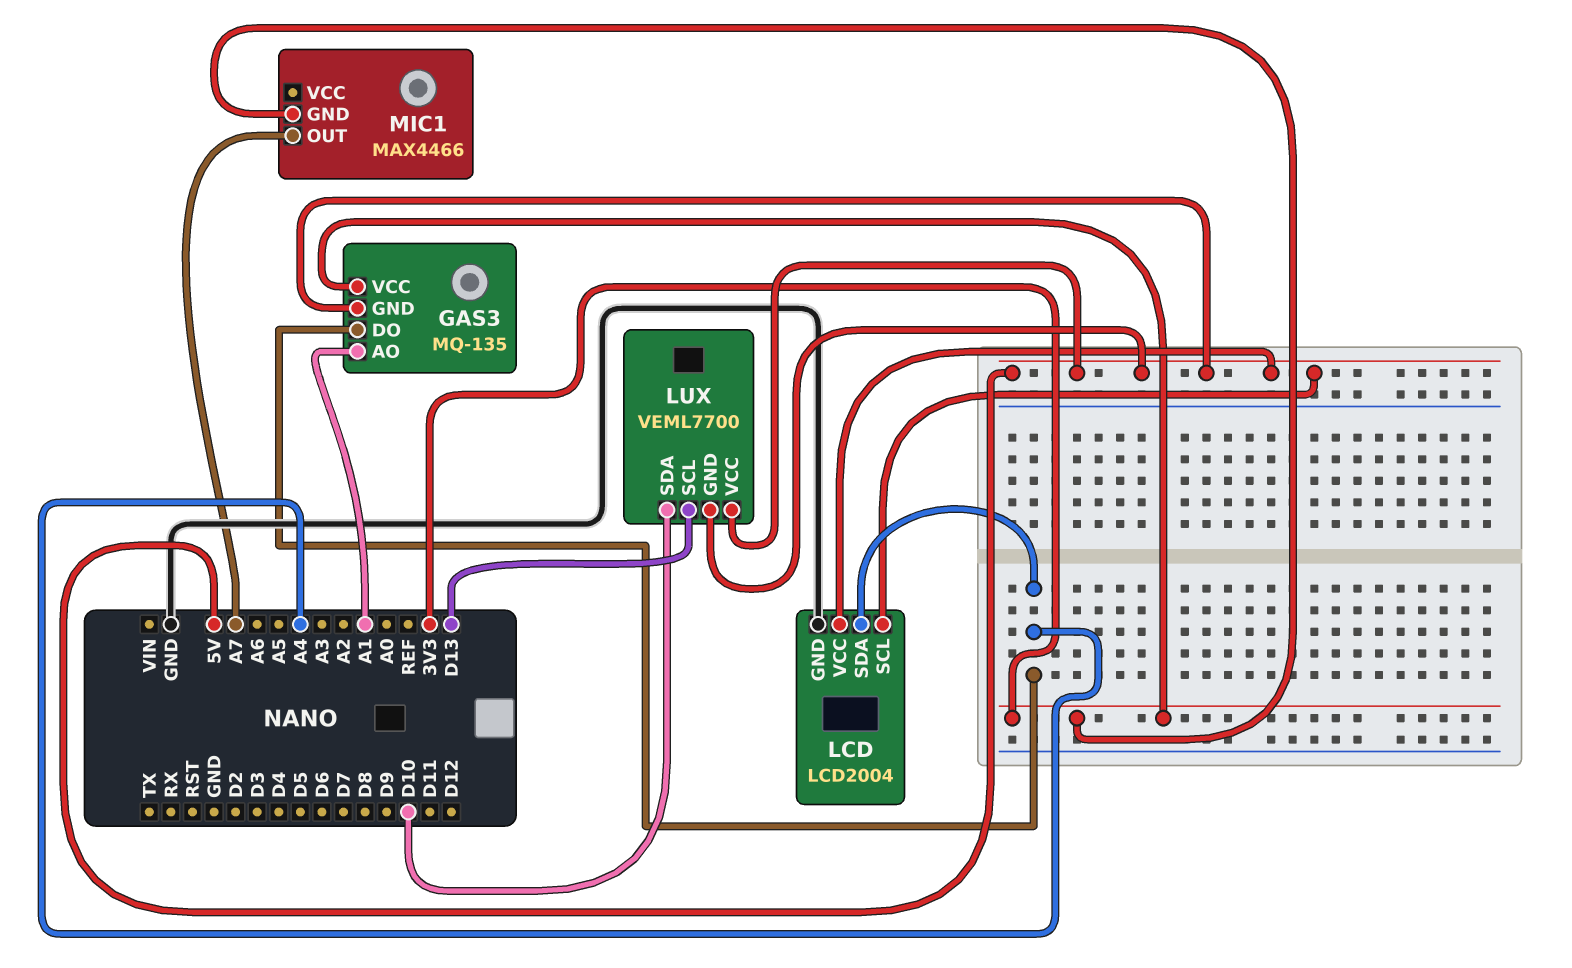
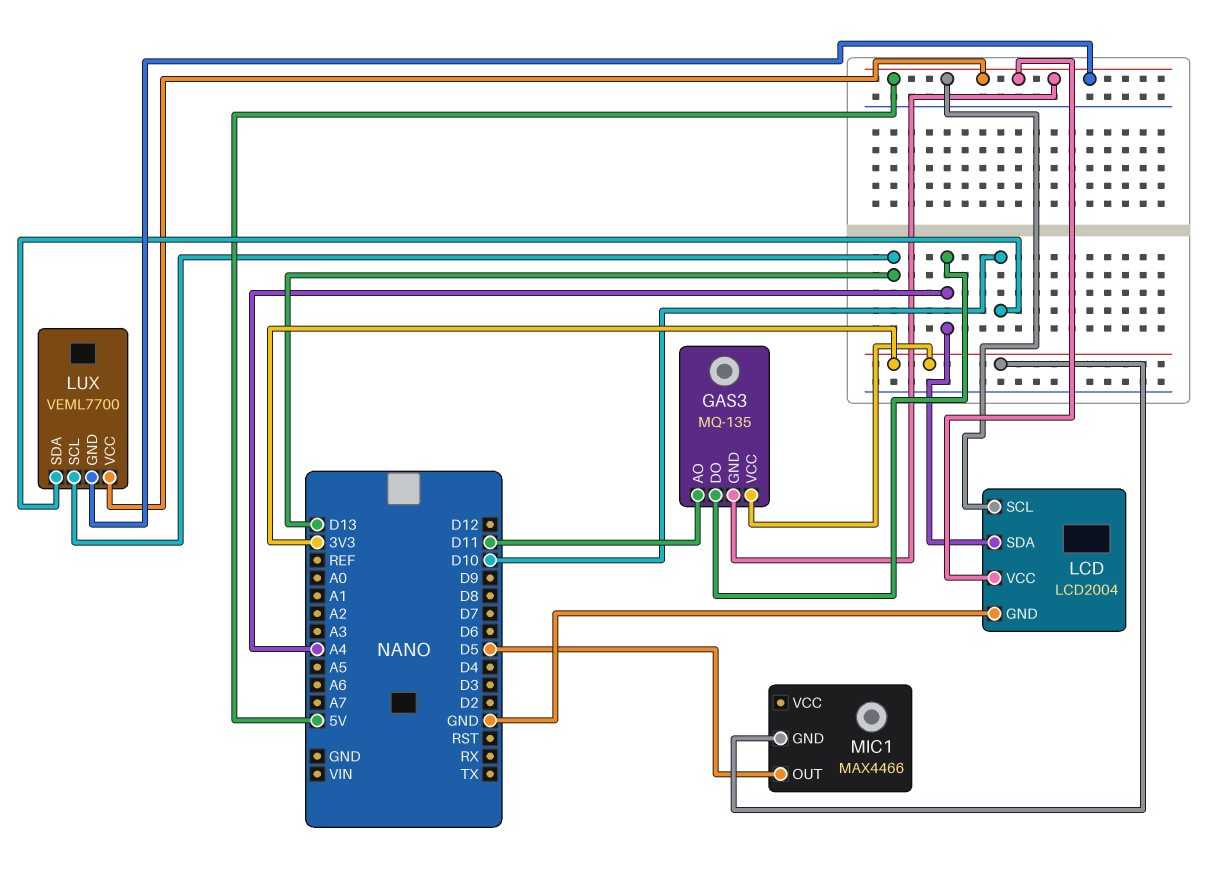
GAS3 pin AO: A1 -> D11
MIC1 pin OUT: A7 -> D5

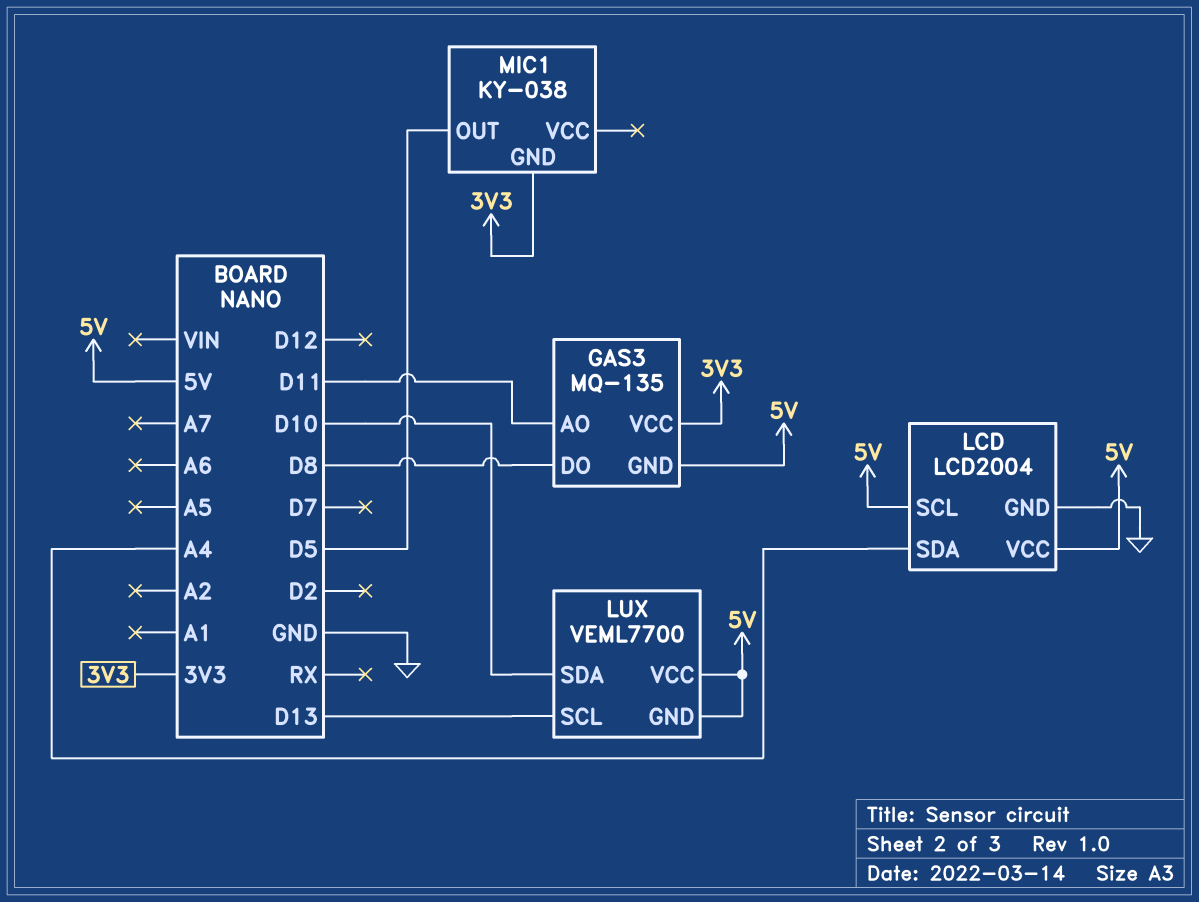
GAS3 pin DO: A4 -> D8
MIC1: MAX4466 -> KY-038

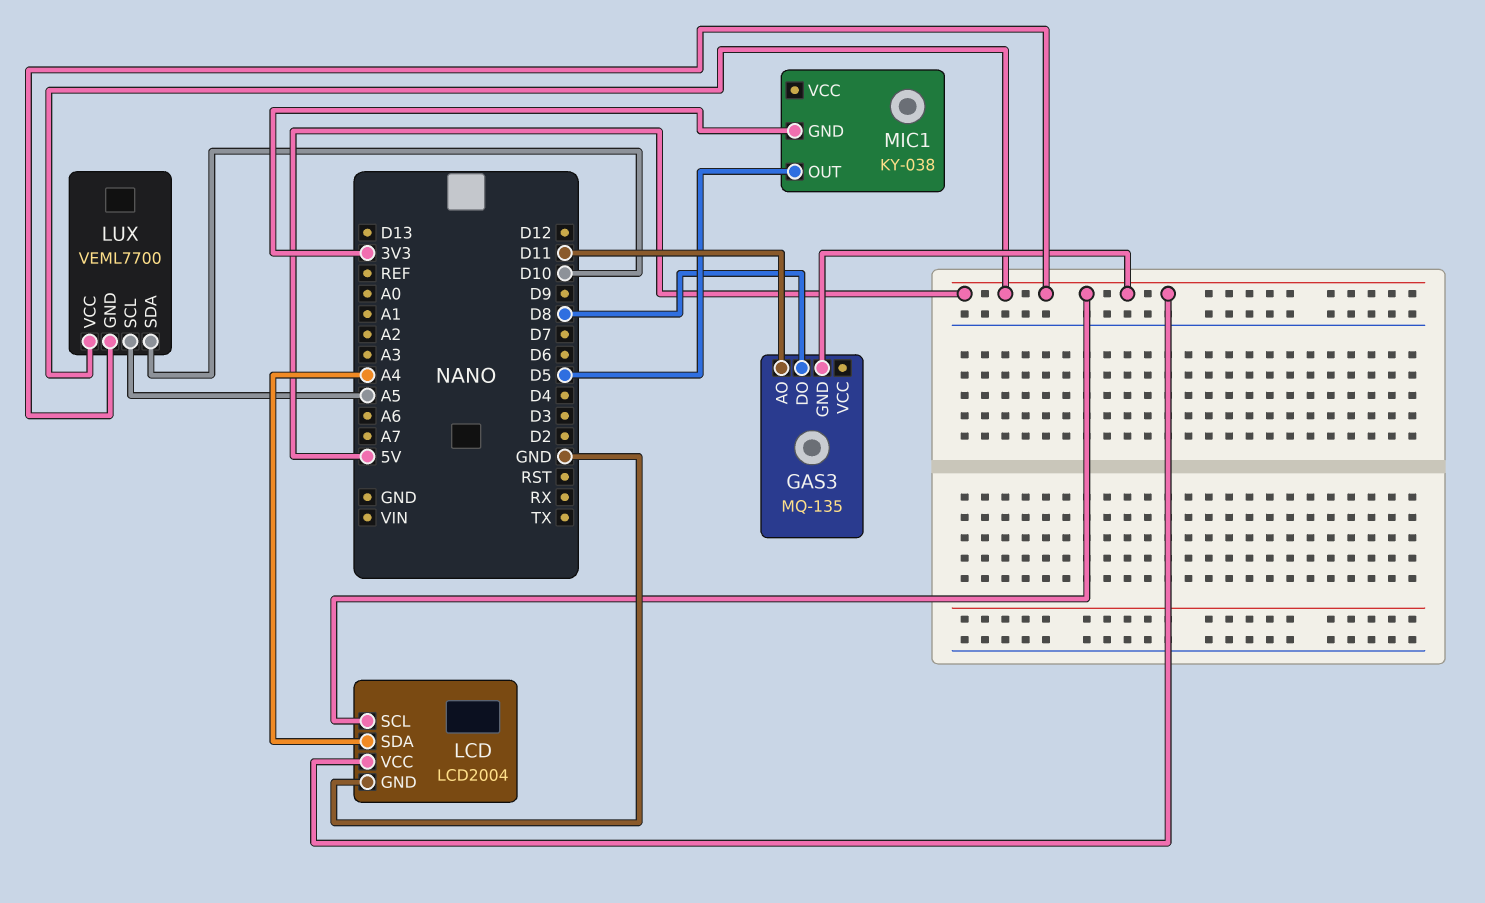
GAS3 pin VCC: 3V3 -> none
LUX pin SCL: D13 -> A5

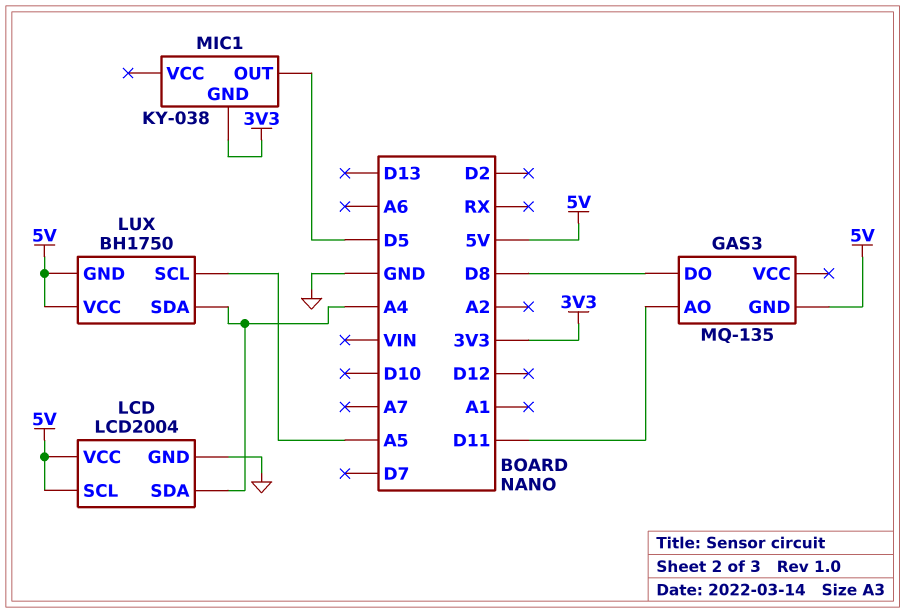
LUX: VEML7700 -> BH1750
LUX pin SDA: D10 -> A4

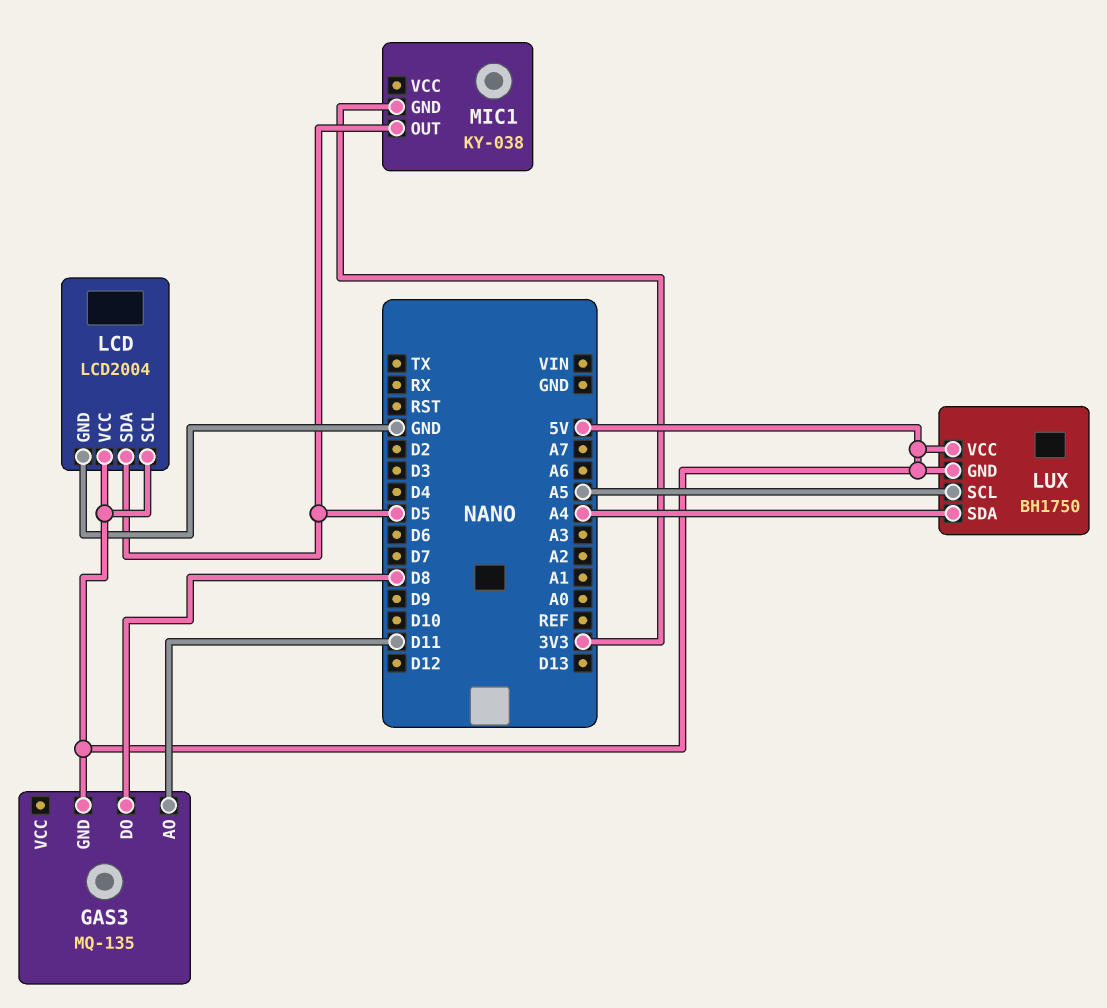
LCD pin SDA: A4 -> D5

